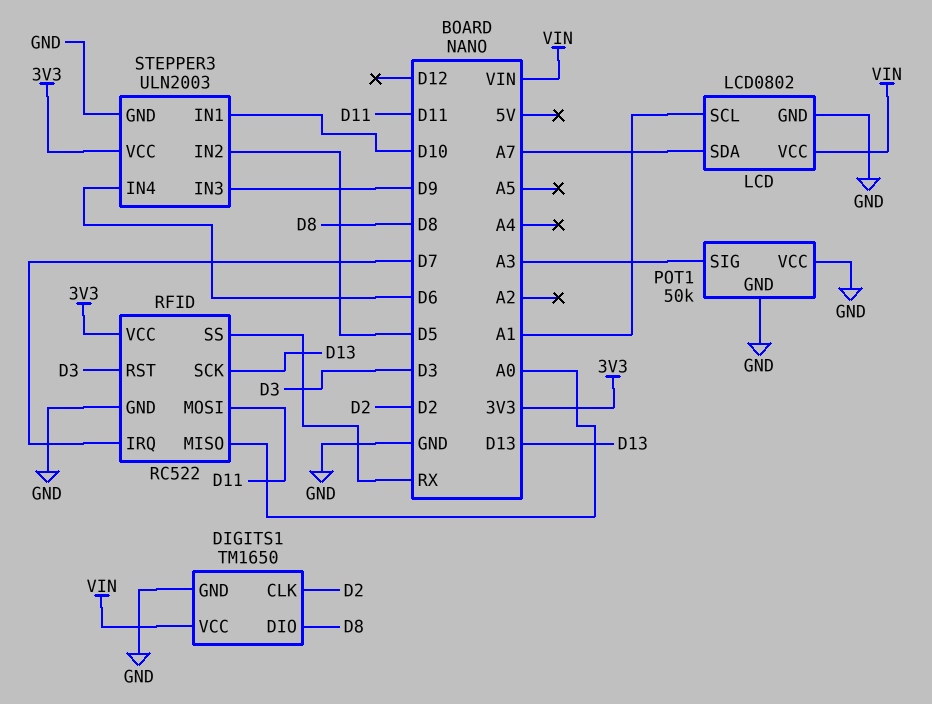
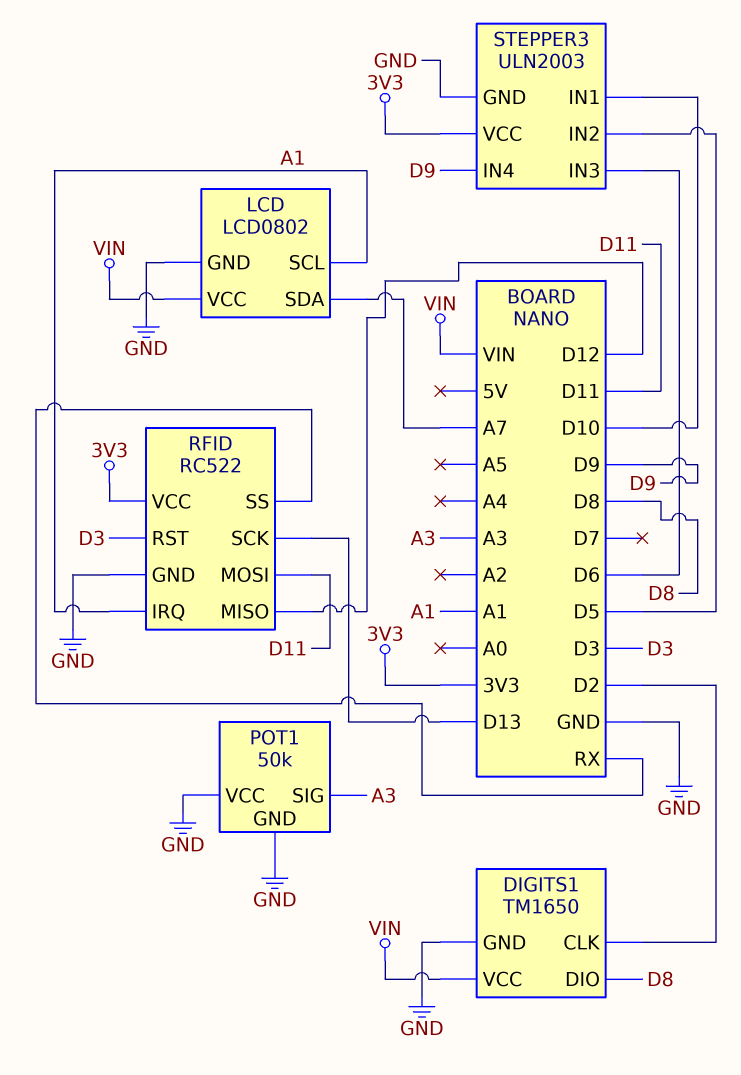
RFID pin IRQ: D7 -> A1
RFID pin MISO: A0 -> D12
STEPPER3 pin IN3: D9 -> D6
STEPPER3 pin IN4: D6 -> D9

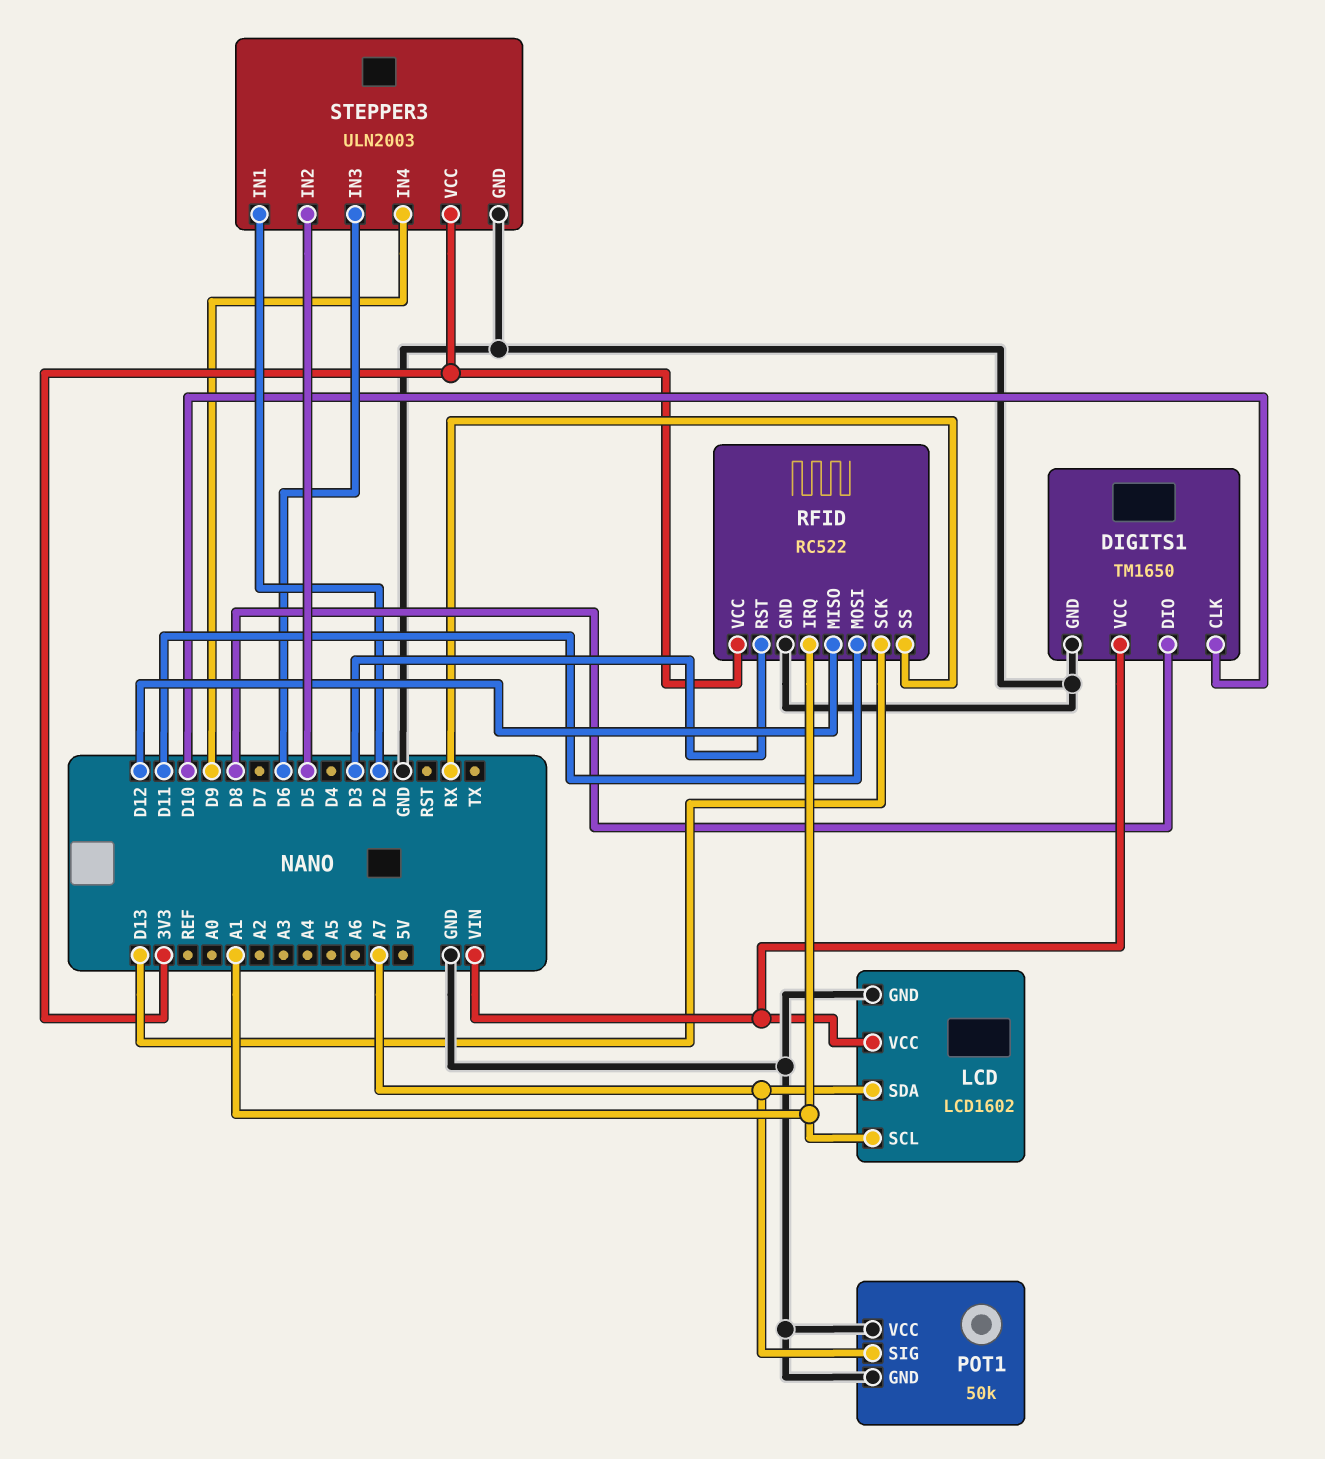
DIGITS1 pin CLK: D2 -> D10
LCD: LCD0802 -> LCD1602
POT1 pin SIG: A3 -> A7
STEPPER3 pin IN1: D10 -> D2

